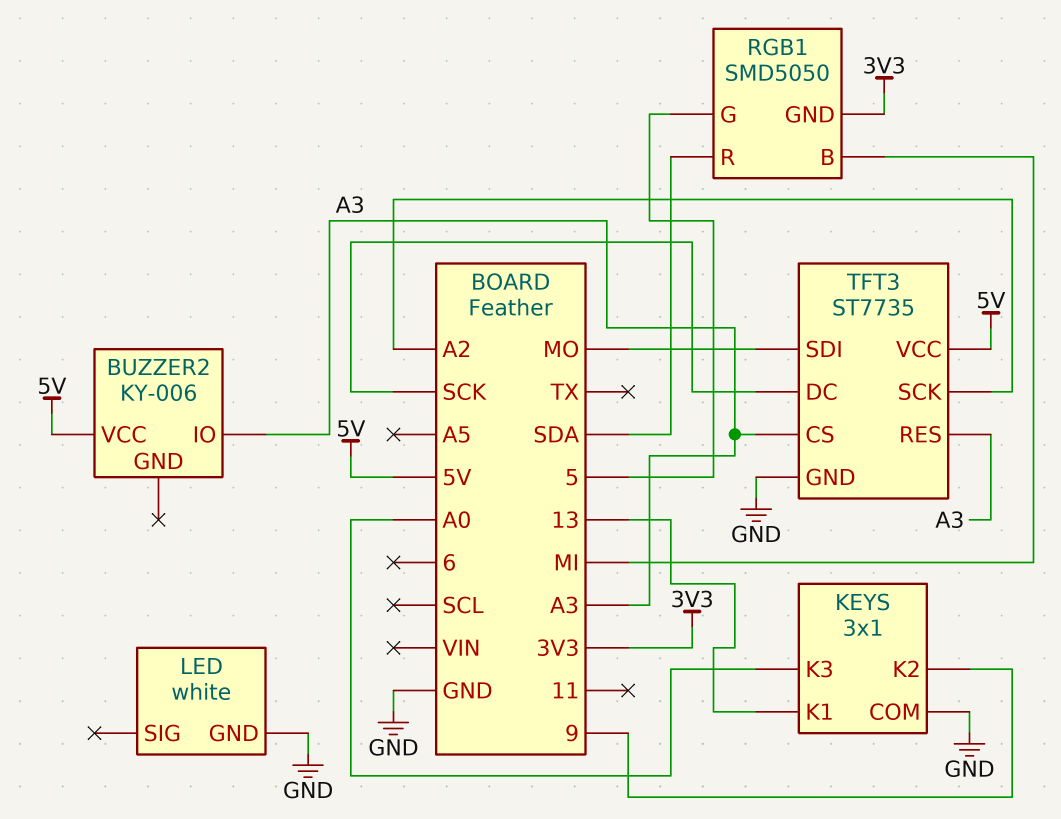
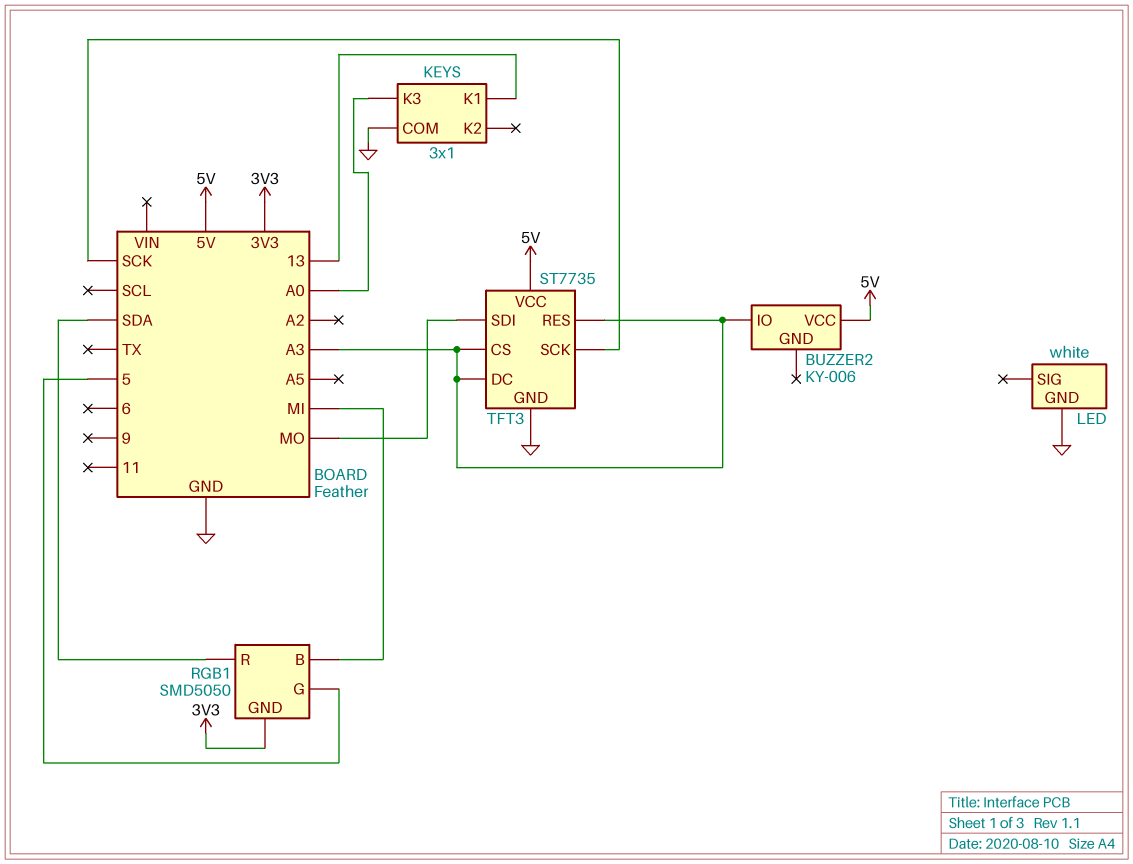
KEYS pin K2: 9 -> none
TFT3 pin DC: SCK -> A3
TFT3 pin SCK: A2 -> SCK

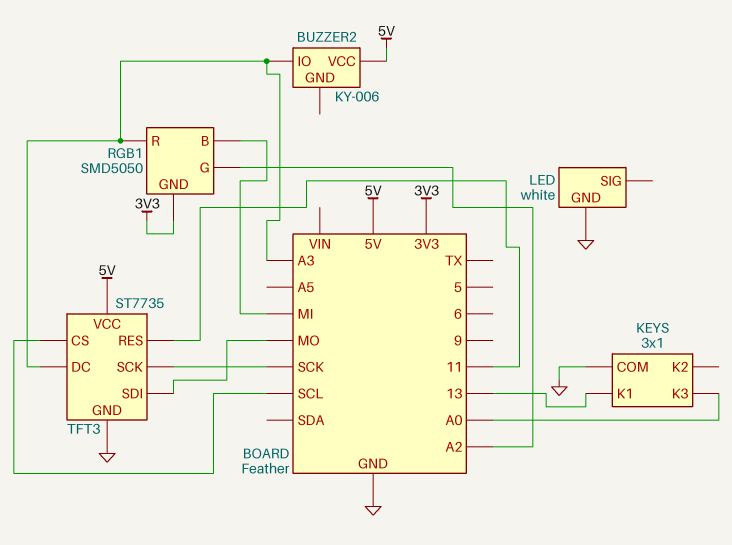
RGB1 pin G: 5 -> A2
RGB1 pin R: SDA -> A3
TFT3 pin CS: A3 -> SCL
TFT3 pin RES: A3 -> 11

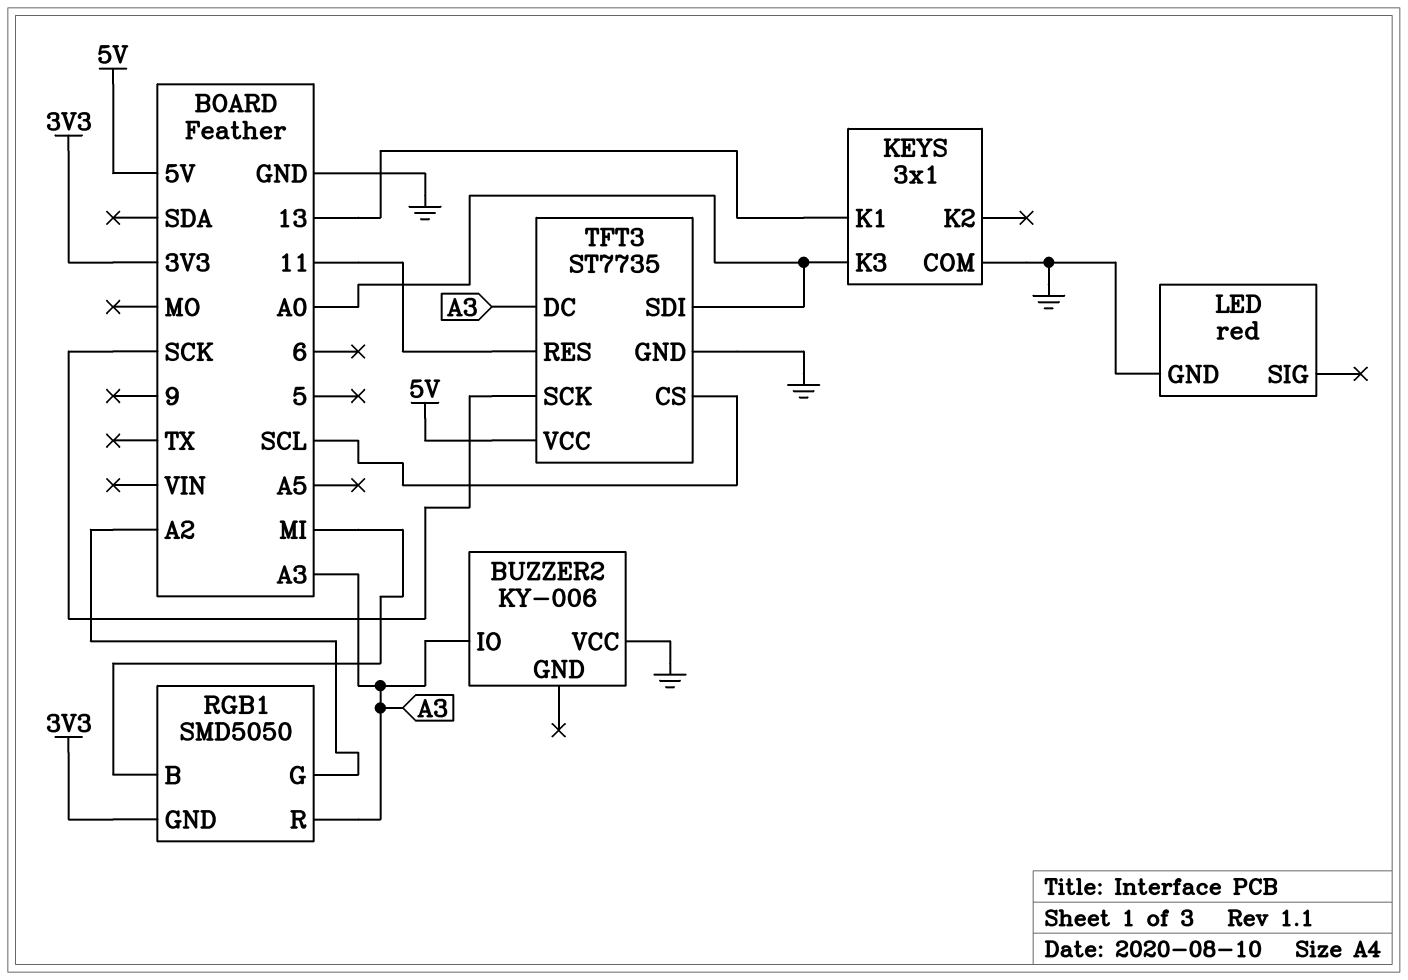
BUZZER2 pin VCC: 5V -> GND
LED: white -> red
TFT3 pin SDI: MO -> A0

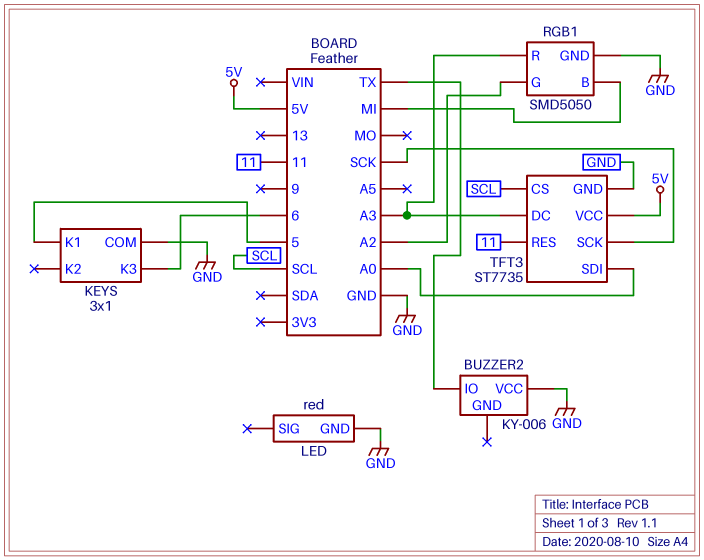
BUZZER2 pin IO: A3 -> TX
KEYS pin K1: 13 -> 5
KEYS pin K3: A0 -> 6
RGB1 pin GND: 3V3 -> GND

